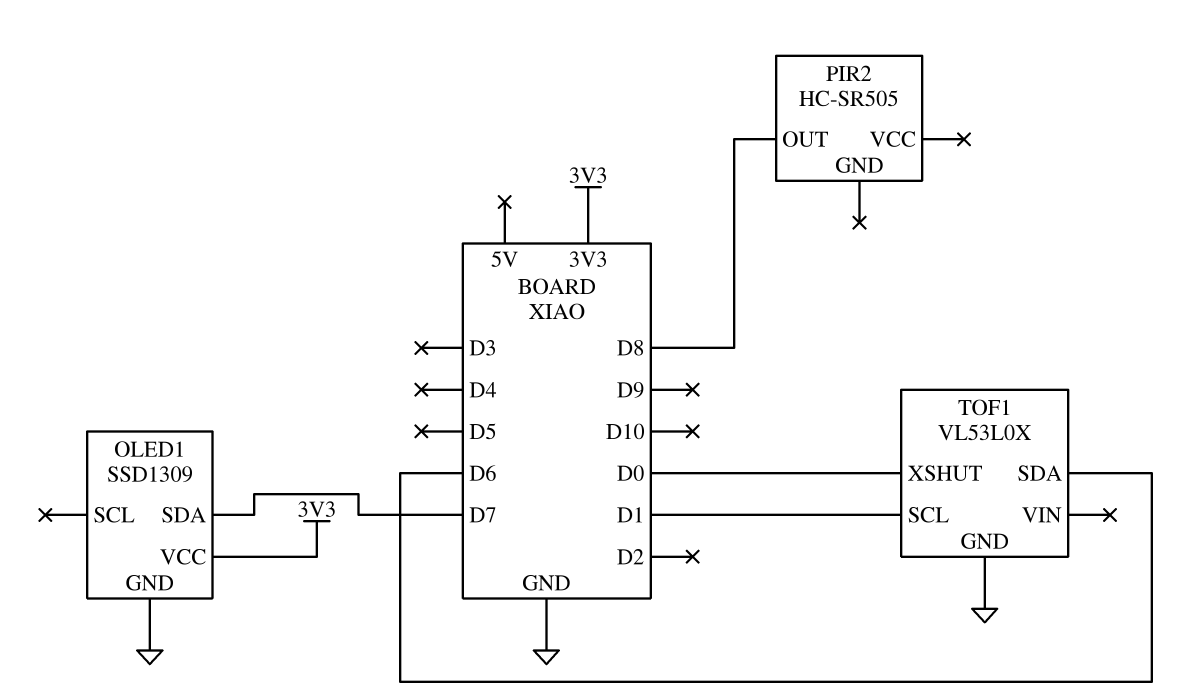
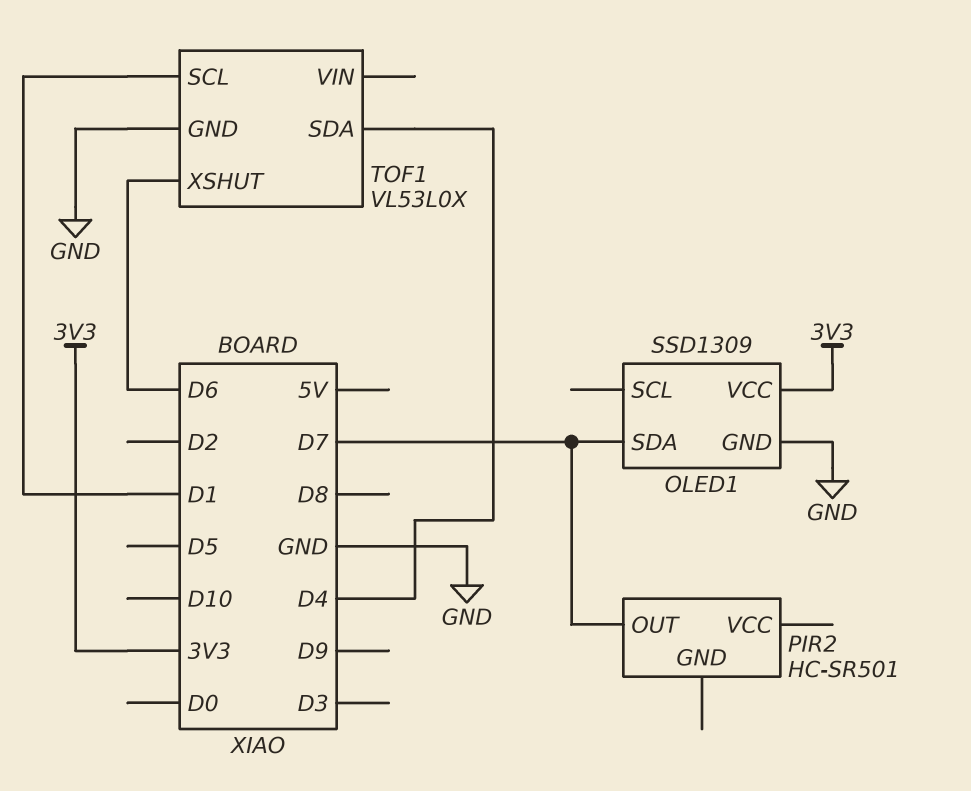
PIR2: HC-SR505 -> HC-SR501
PIR2 pin OUT: D8 -> D7
TOF1 pin SDA: D6 -> D4
TOF1 pin XSHUT: D0 -> D6

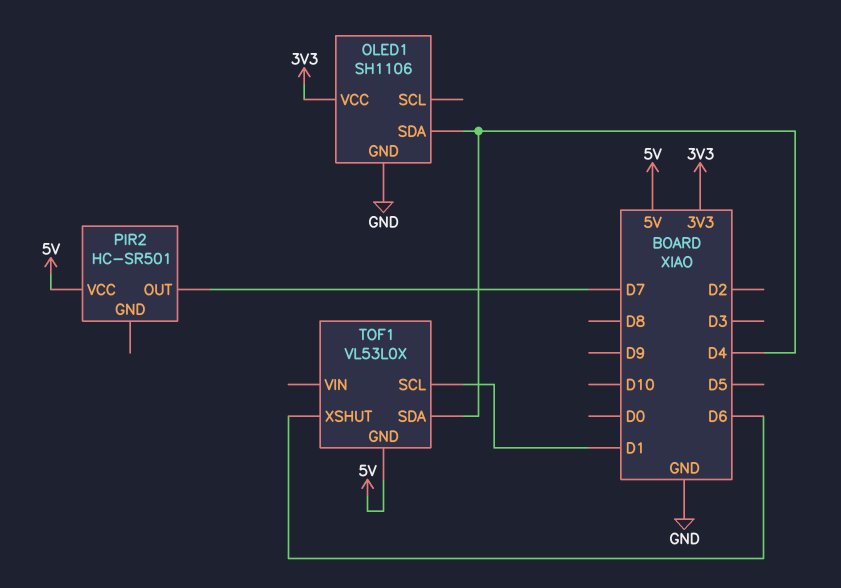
OLED1: SSD1309 -> SH1106
OLED1 pin SDA: D7 -> D4
PIR2 pin VCC: none -> 5V
TOF1 pin GND: GND -> 5V

